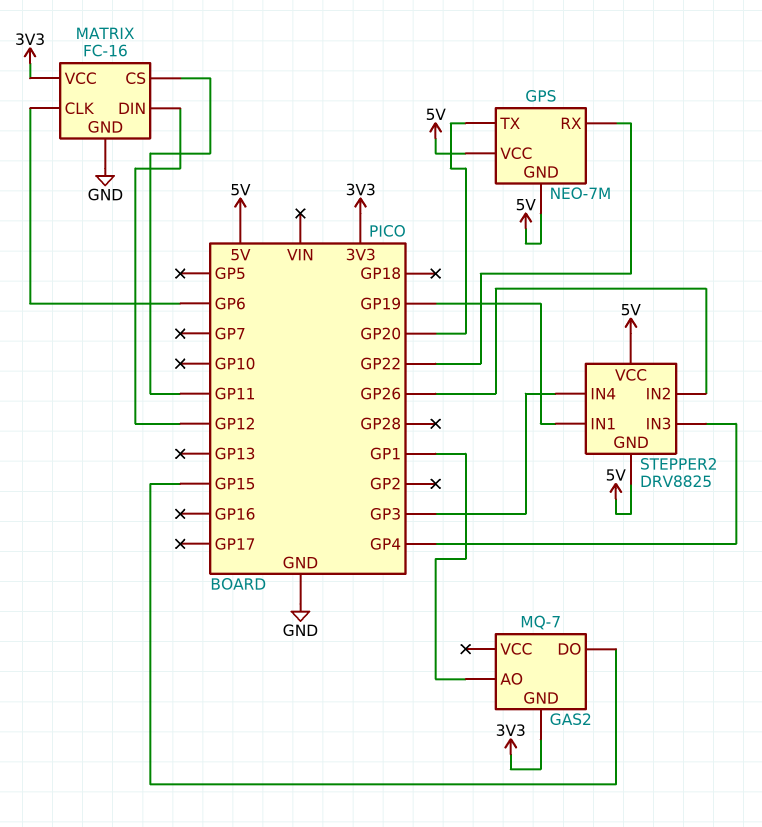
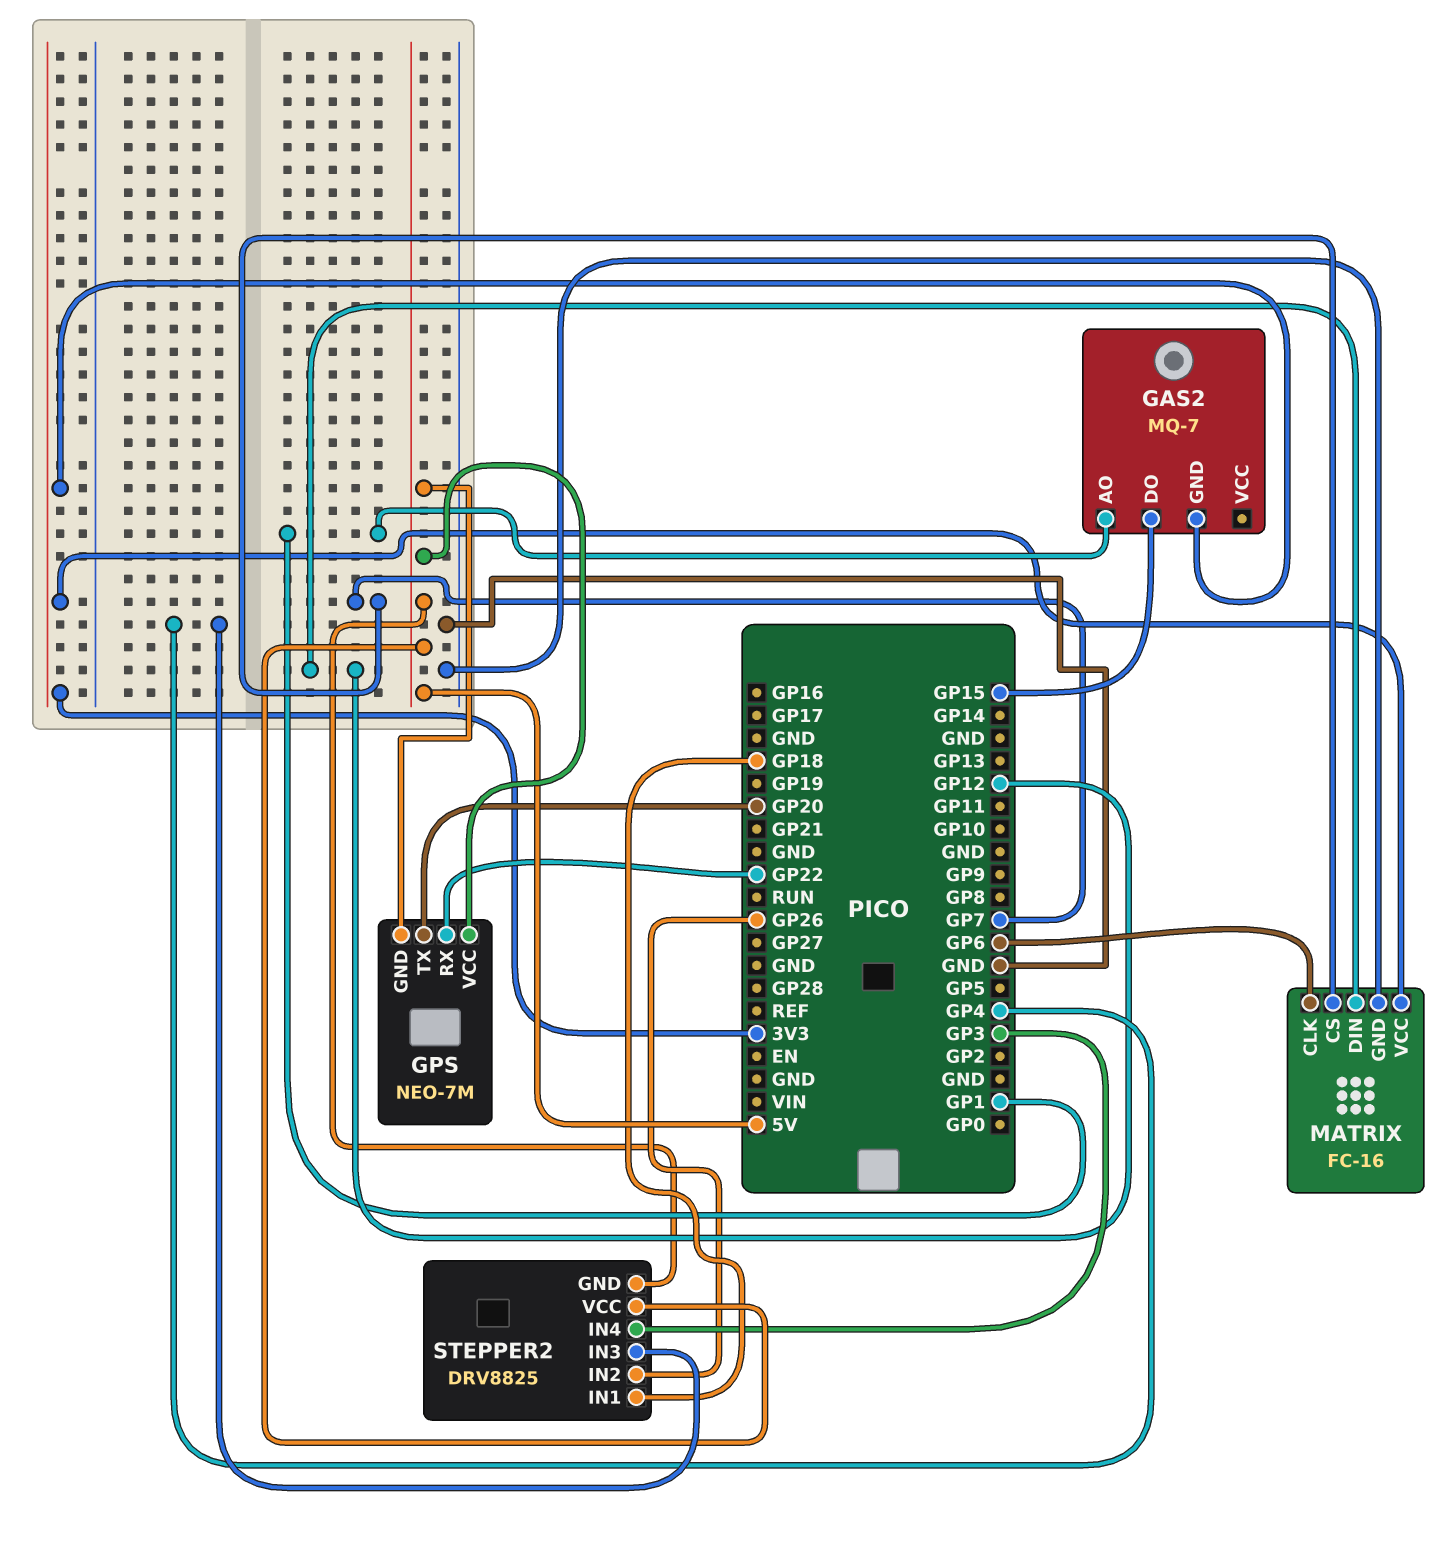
MATRIX pin CS: GP11 -> GP7
STEPPER2 pin IN1: GP19 -> GP18

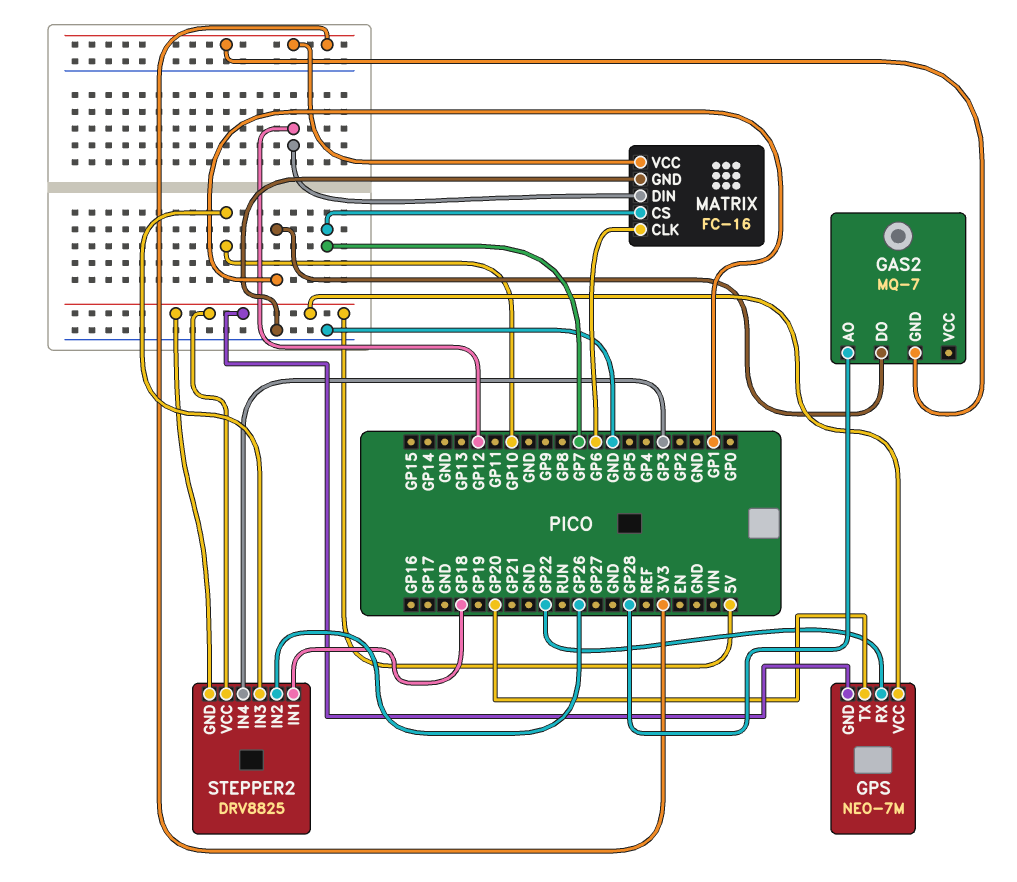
GAS2 pin AO: GP1 -> GP28
GAS2 pin DO: GP15 -> GP1
STEPPER2 pin IN3: GP4 -> GP10

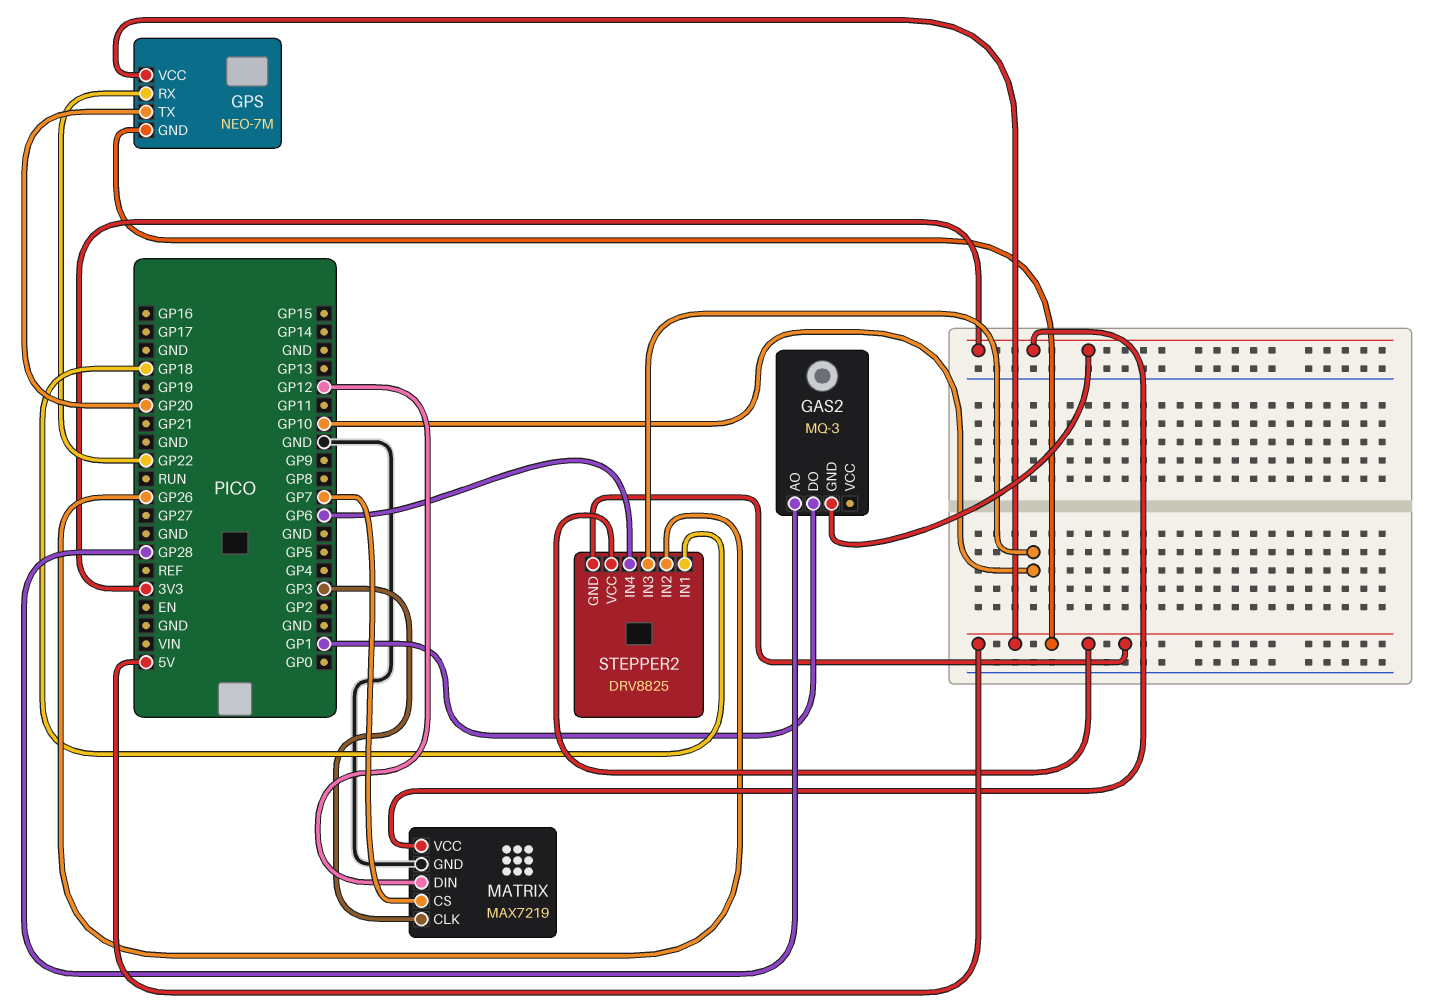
GAS2: MQ-7 -> MQ-3
MATRIX: FC-16 -> MAX7219
MATRIX pin CLK: GP6 -> GP3
STEPPER2 pin IN4: GP3 -> GP6

